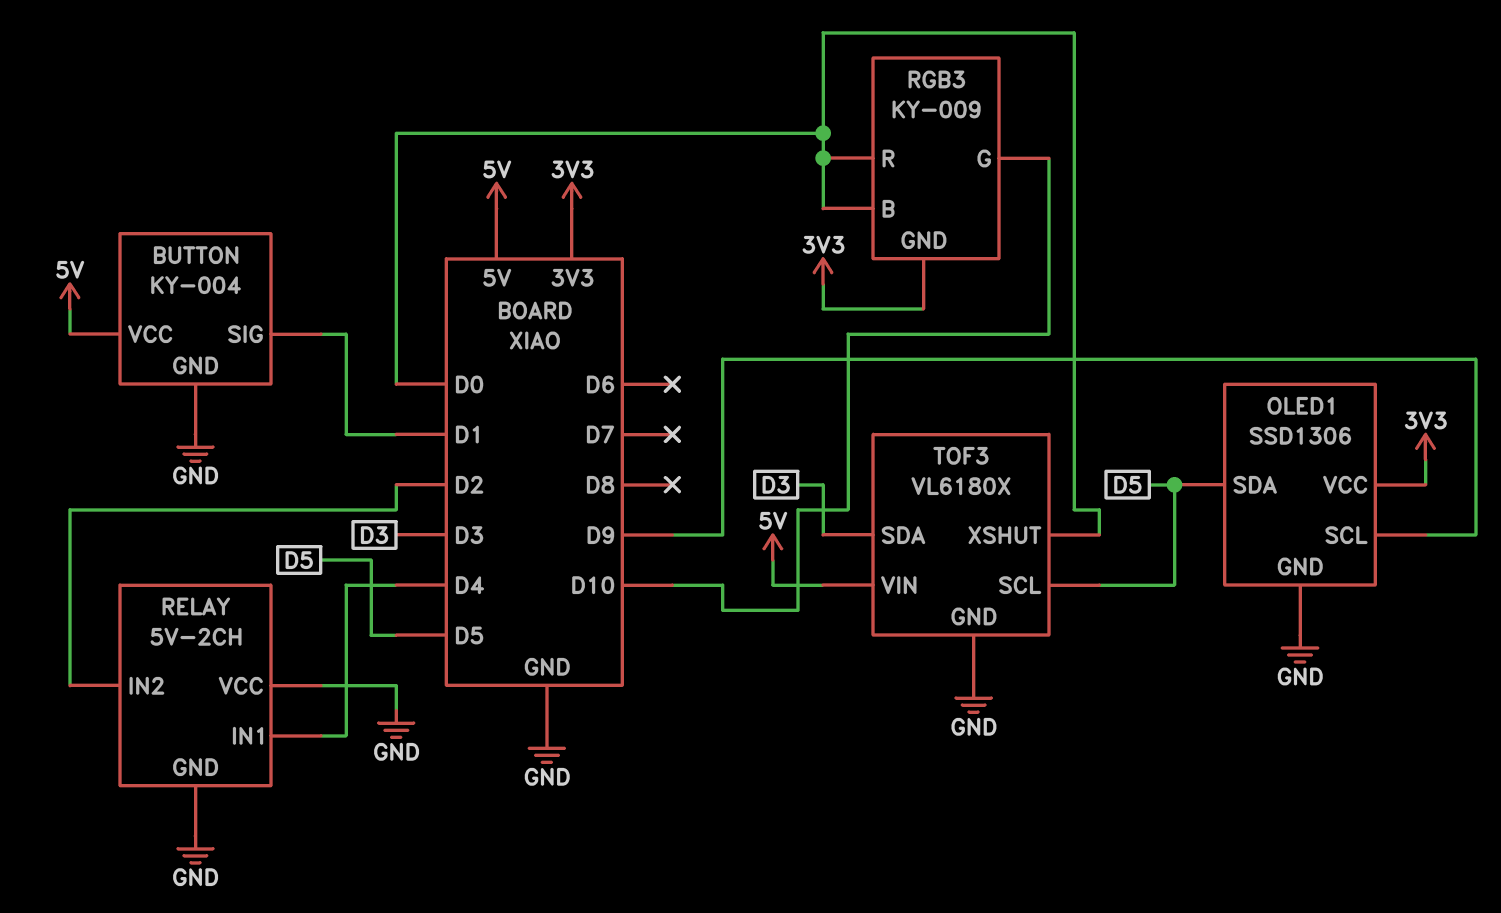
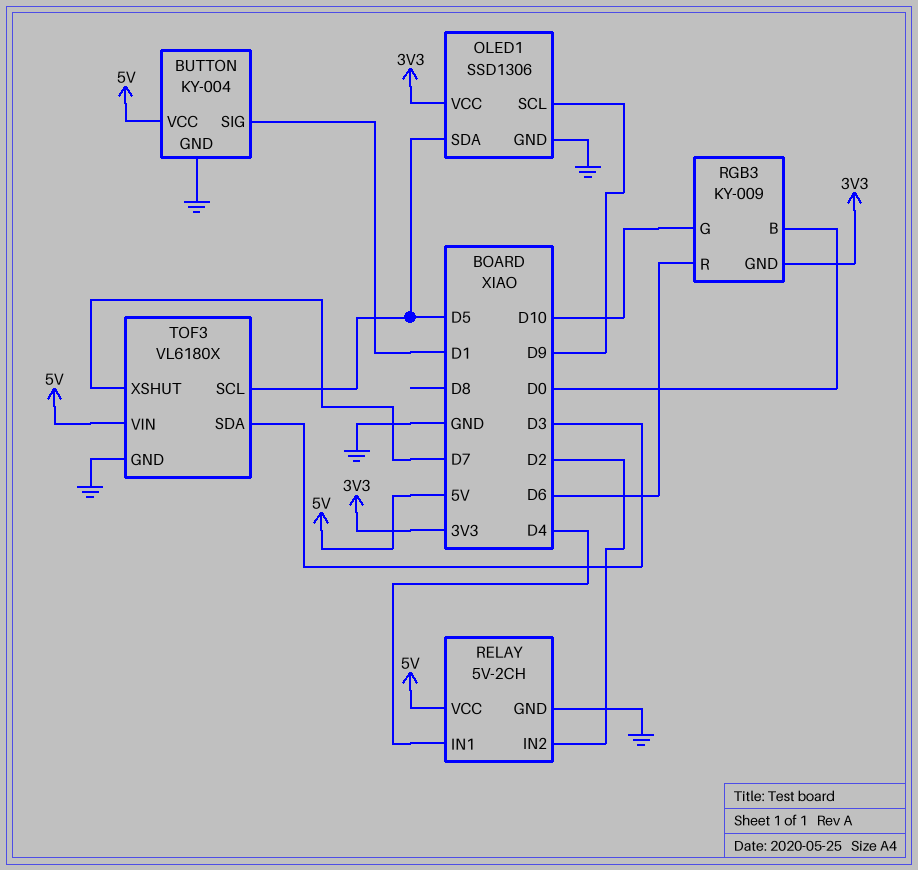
RELAY pin VCC: GND -> 5V
RGB3 pin R: D0 -> D6
TOF3 pin XSHUT: D0 -> D7

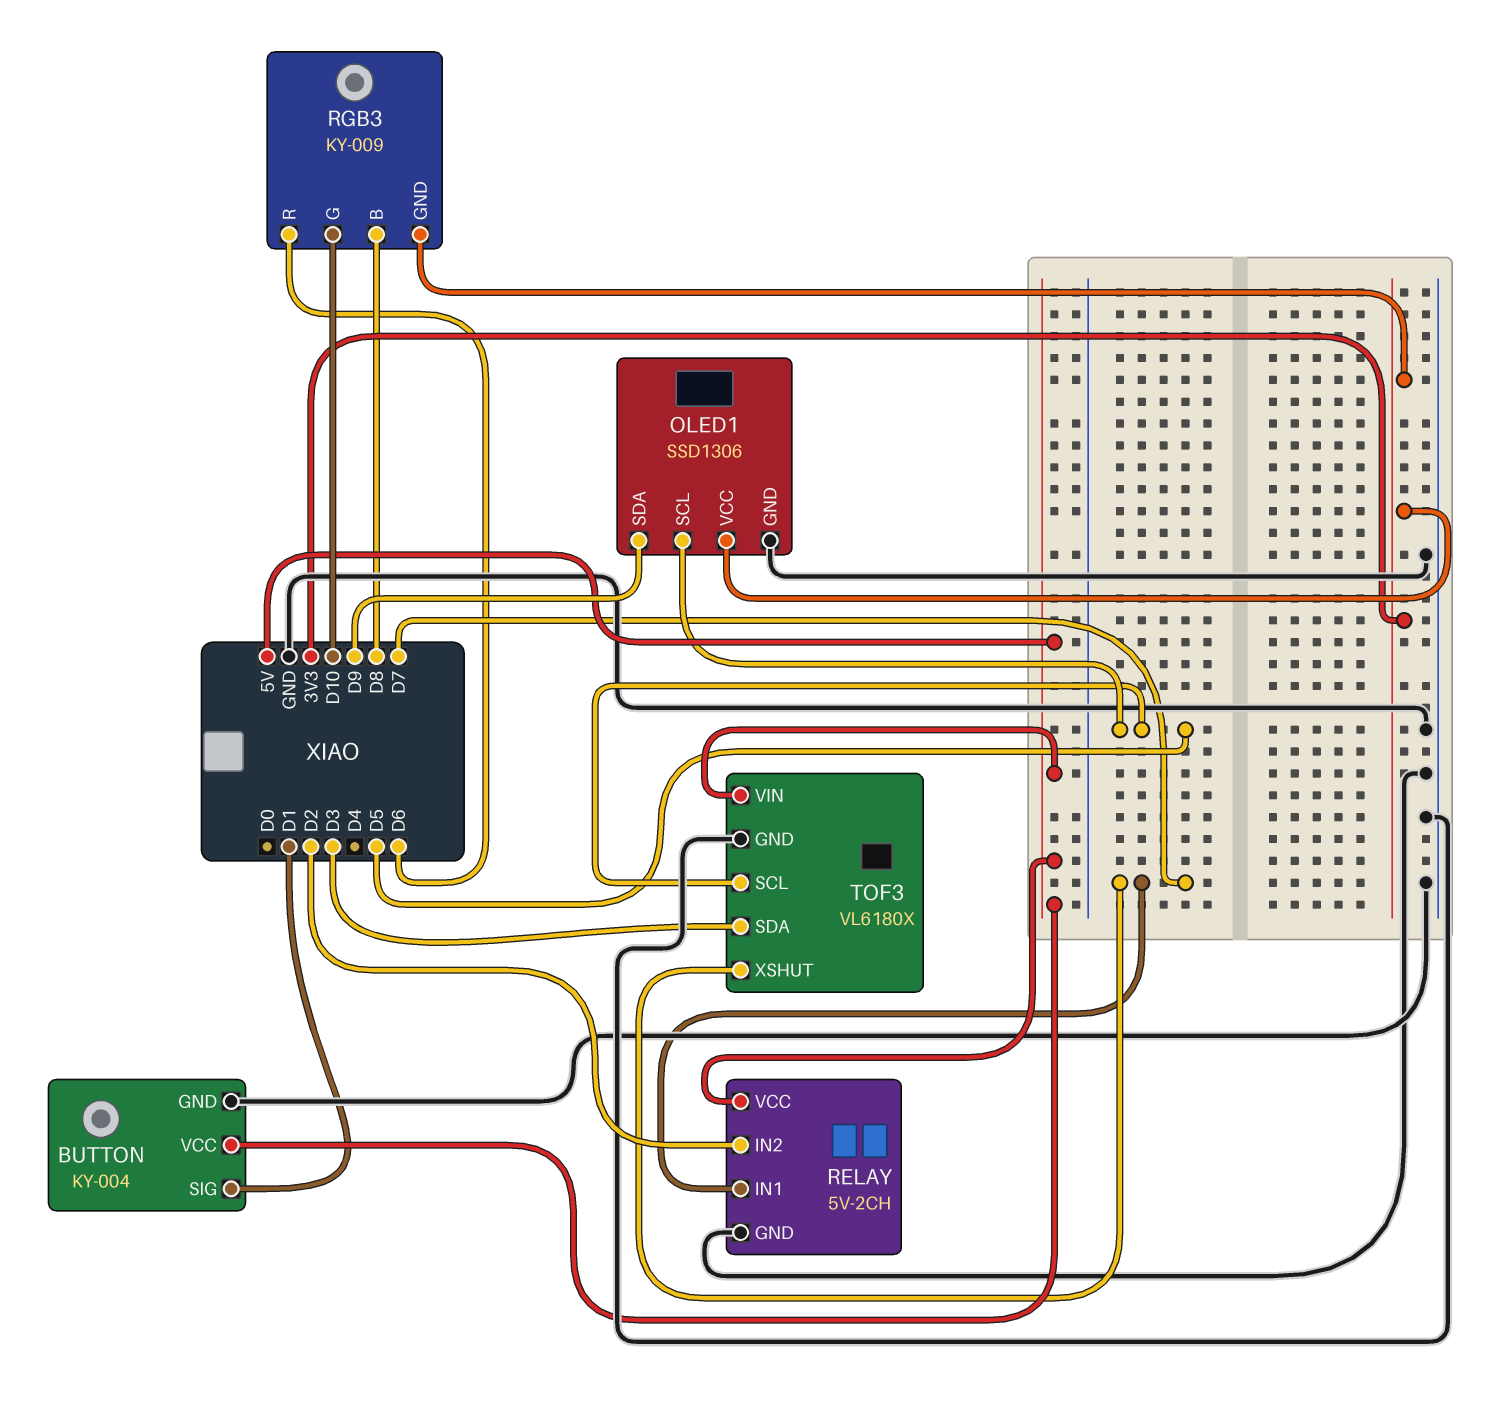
OLED1 pin SCL: D9 -> D5
OLED1 pin SDA: D5 -> D9
RELAY pin IN1: D4 -> D7
RGB3 pin B: D0 -> D8

